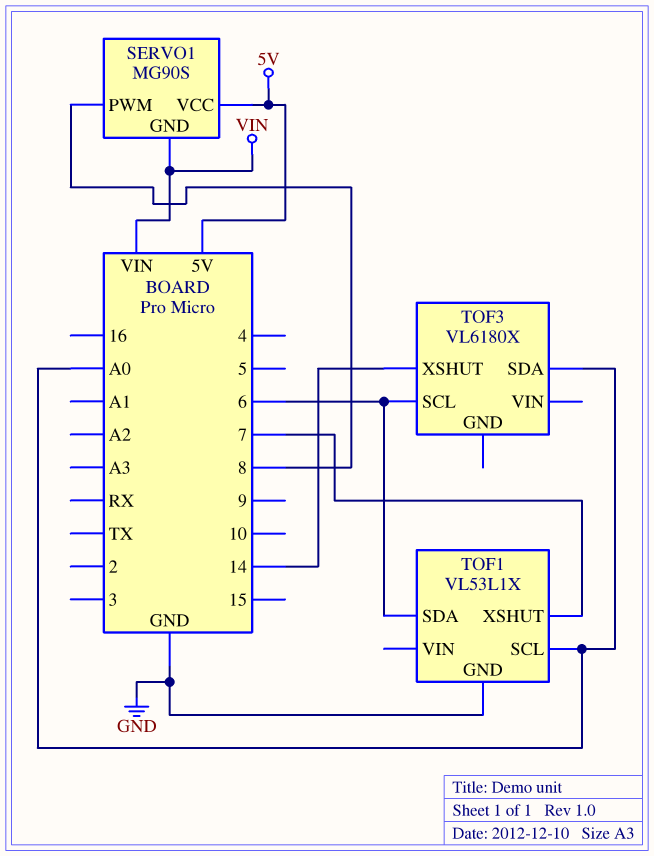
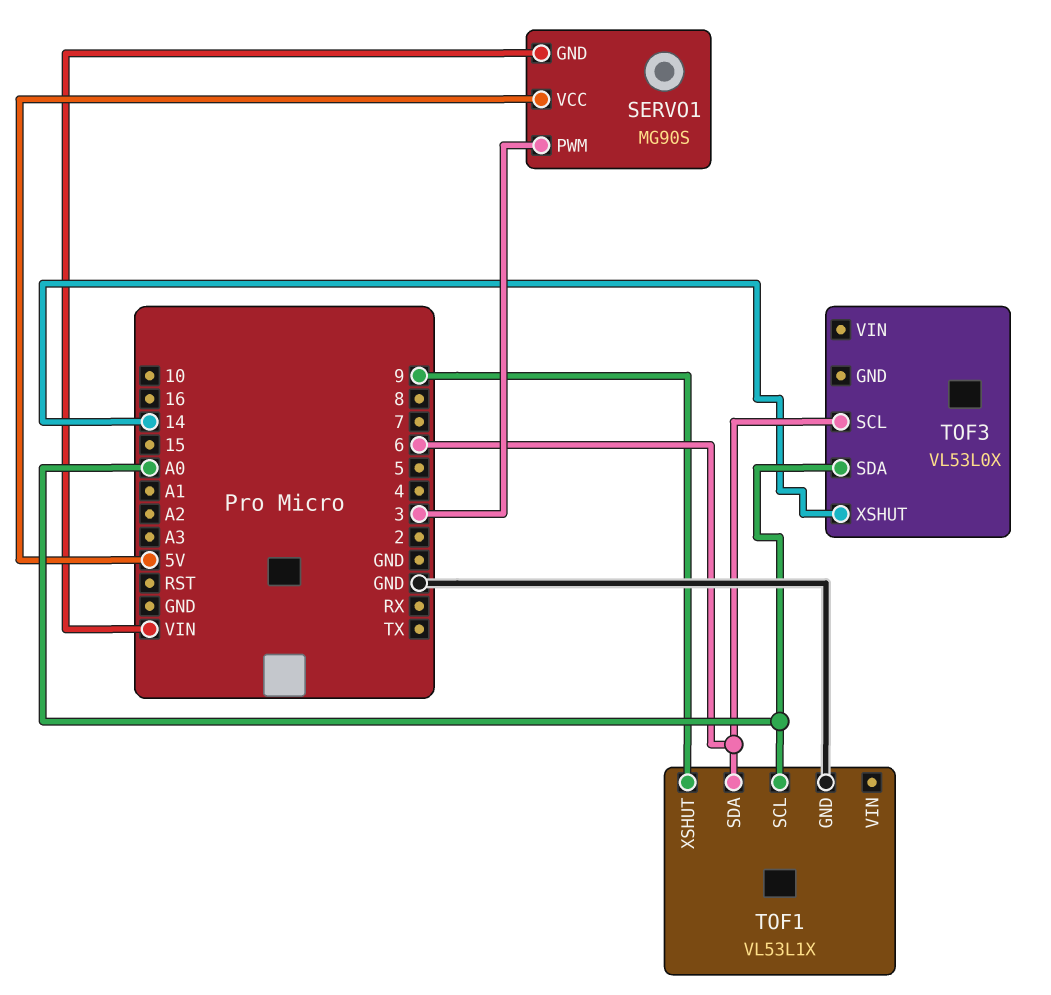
SERVO1 pin PWM: 8 -> 3
TOF1 pin XSHUT: 7 -> 9
TOF3: VL6180X -> VL53L0X

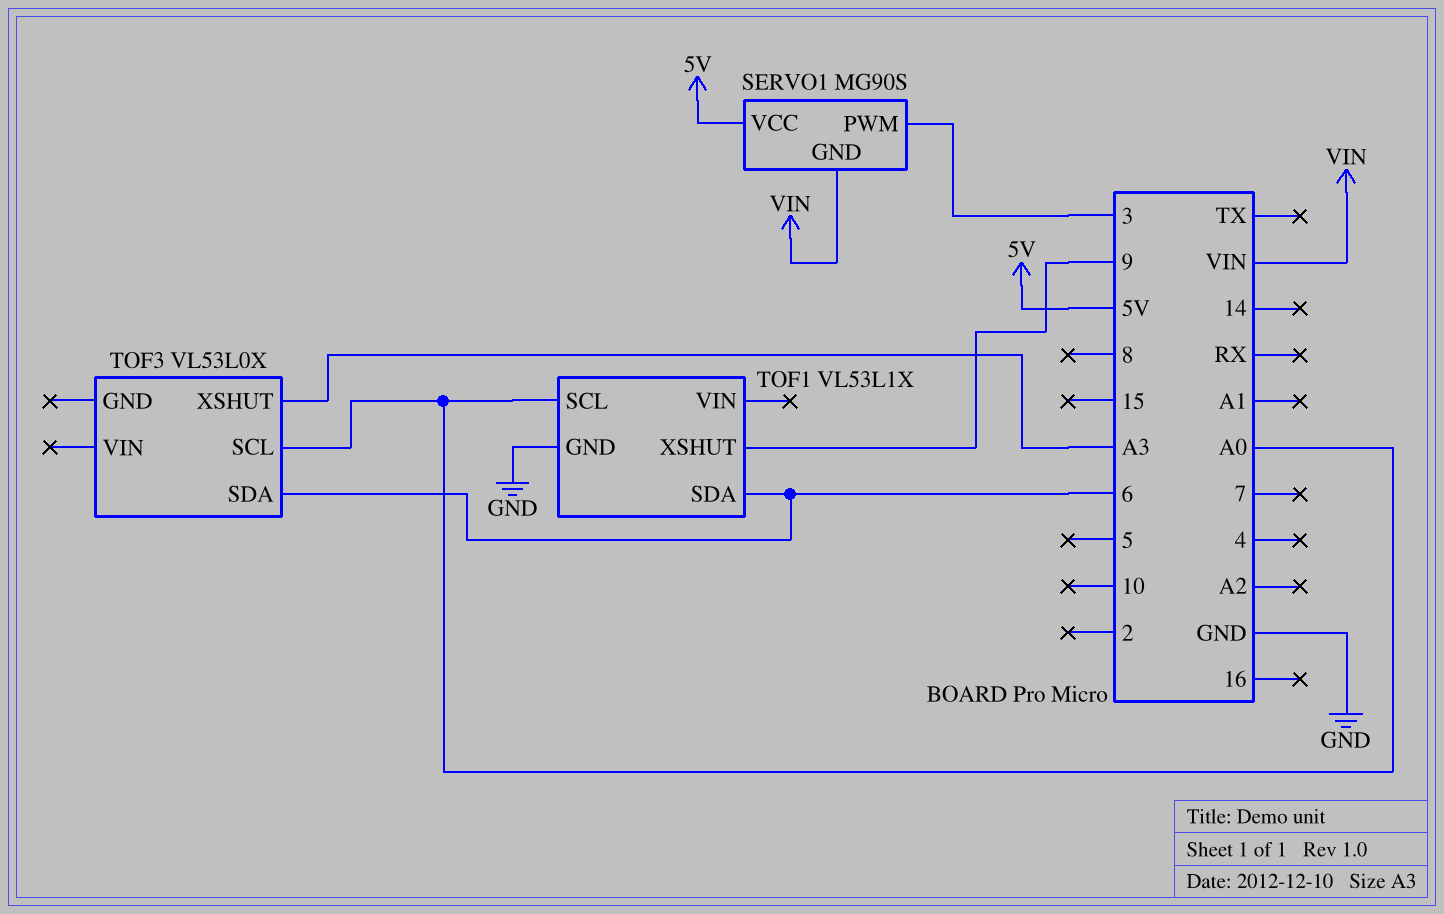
TOF3 pin SCL: 6 -> A0
TOF3 pin SDA: A0 -> 6
TOF3 pin XSHUT: 14 -> A3

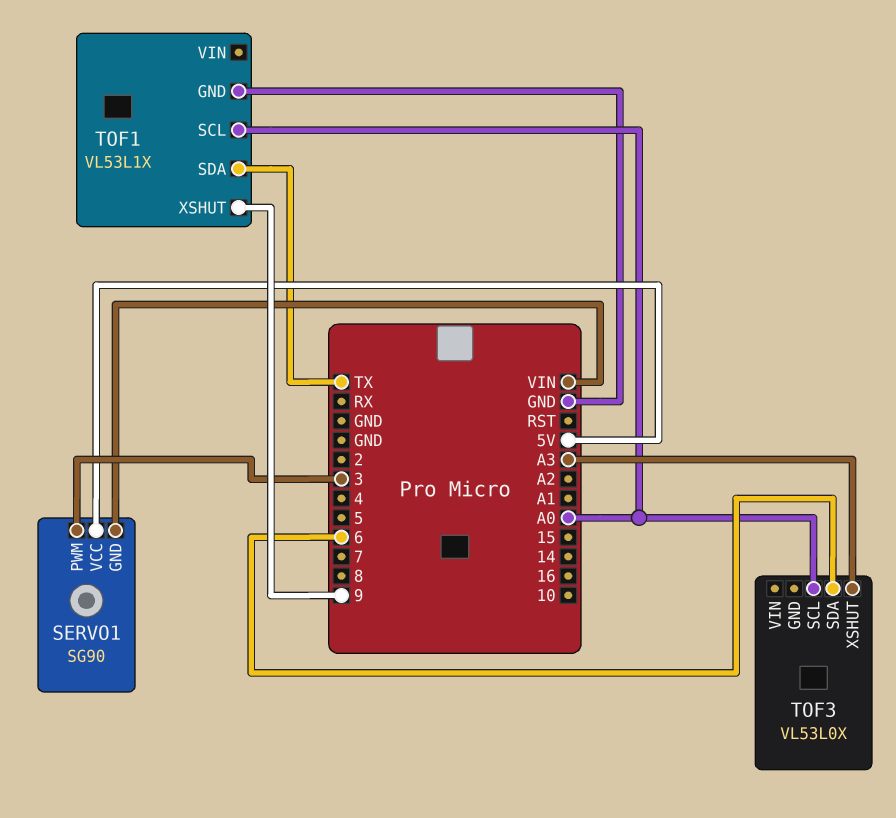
SERVO1: MG90S -> SG90
TOF1 pin SDA: 6 -> TX

